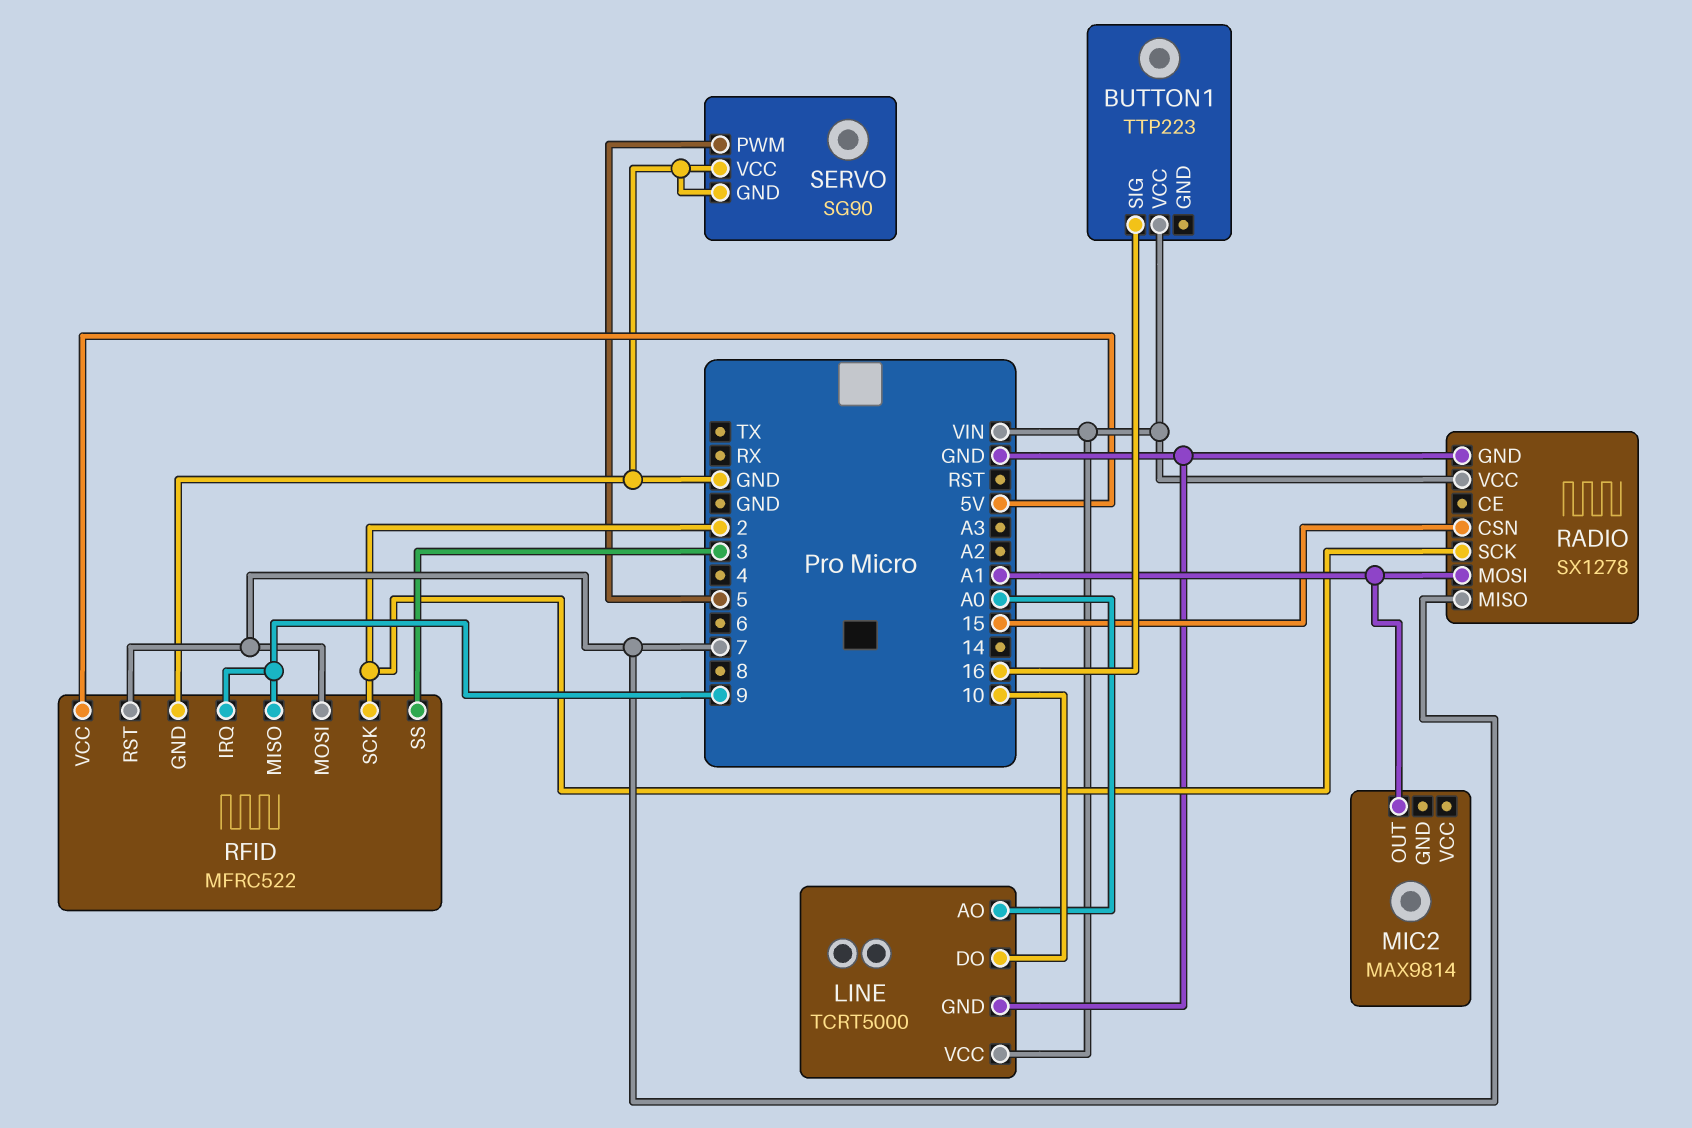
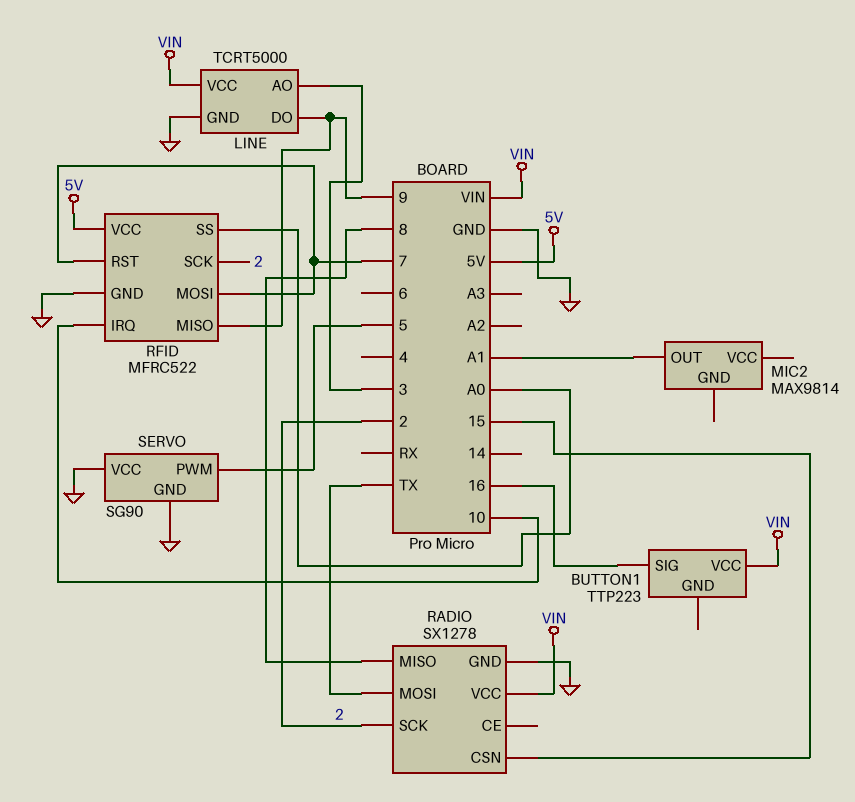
LINE pin AO: A0 -> 3
LINE pin DO: 10 -> 9
RADIO pin MISO: 7 -> 8
RADIO pin MOSI: A1 -> TX
RFID pin IRQ: 9 -> 10
RFID pin SS: 3 -> A0

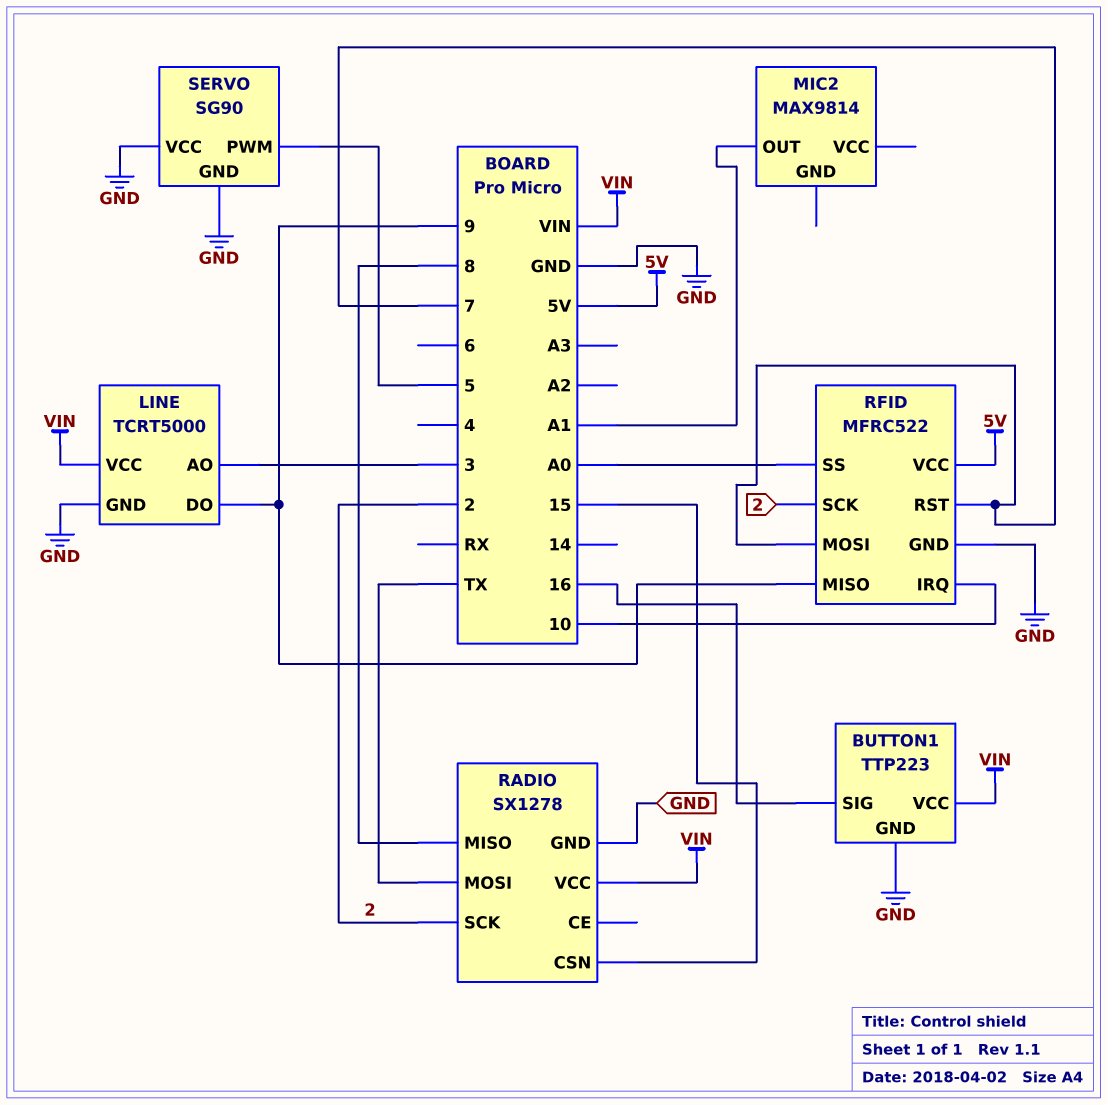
BUTTON1 pin GND: none -> GND

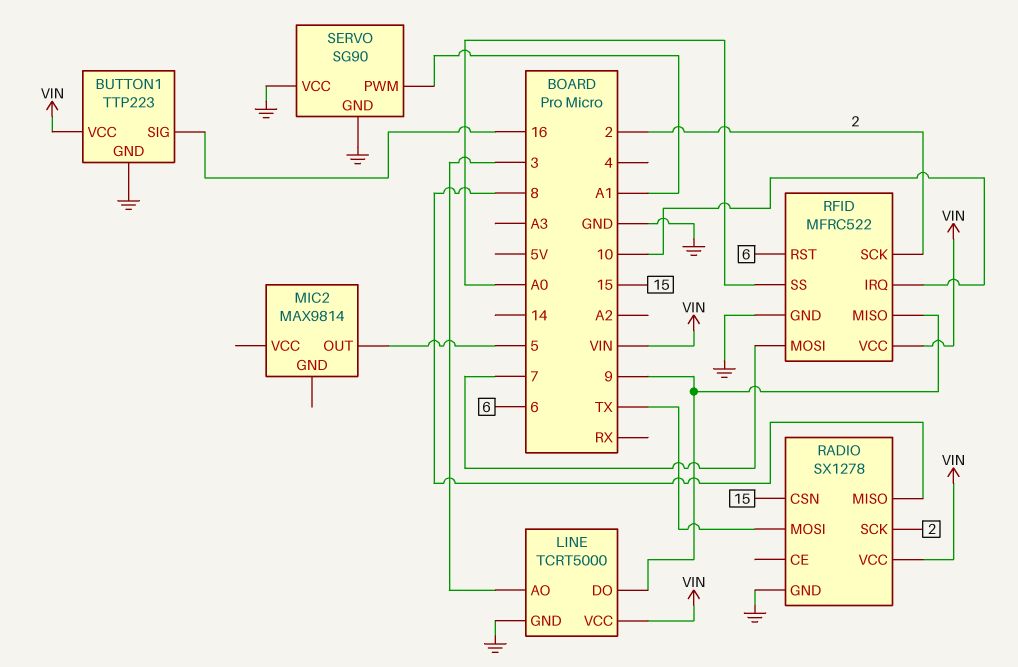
MIC2 pin OUT: A1 -> 5
RFID pin RST: 7 -> 6
RFID pin VCC: 5V -> VIN
SERVO pin PWM: 5 -> A1

